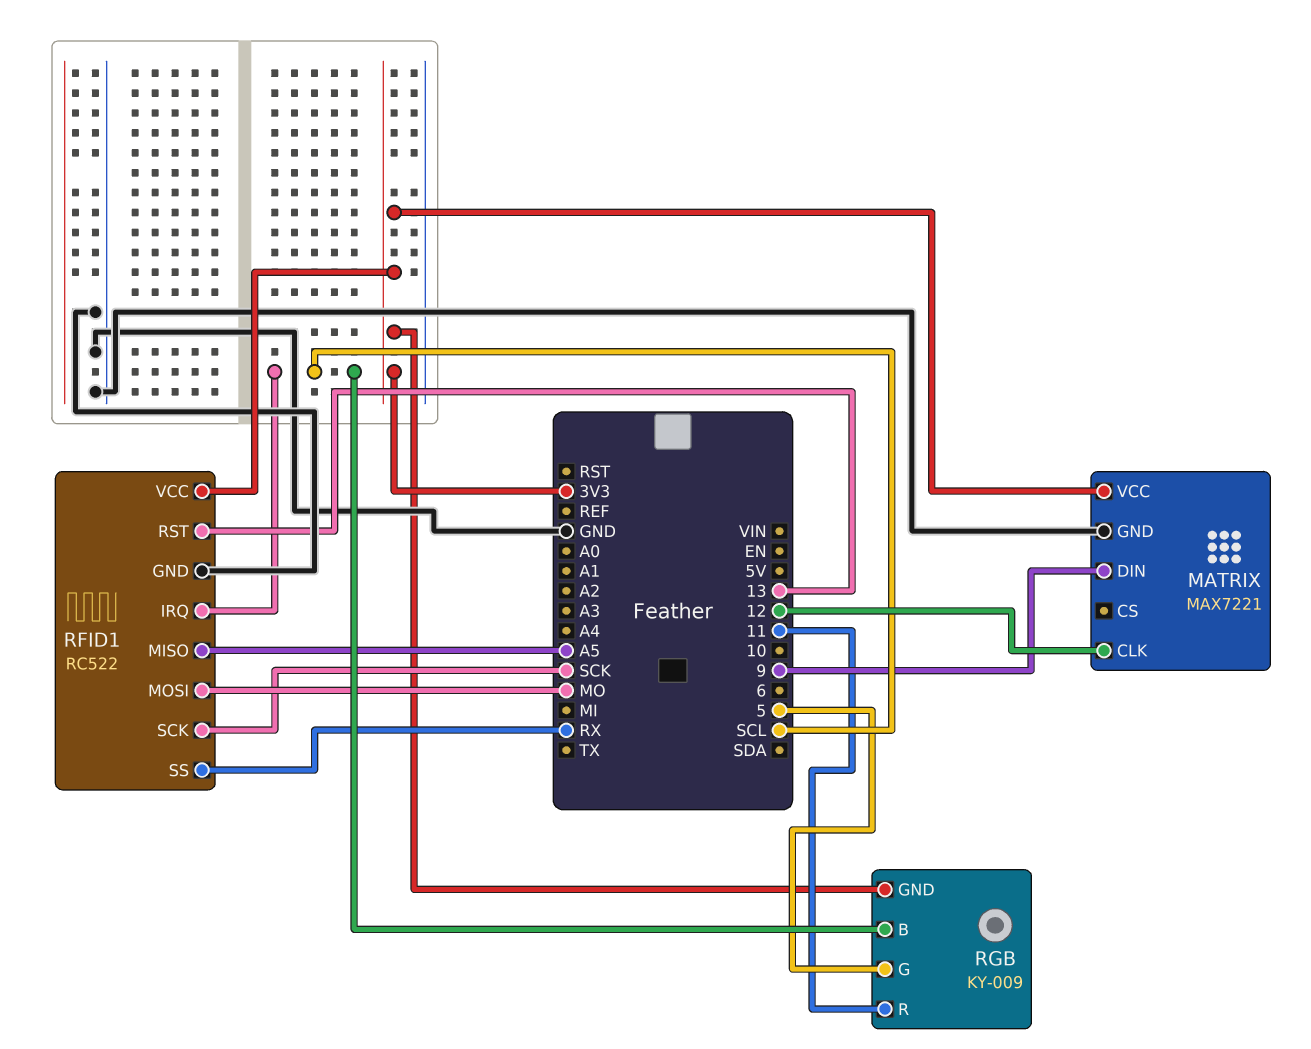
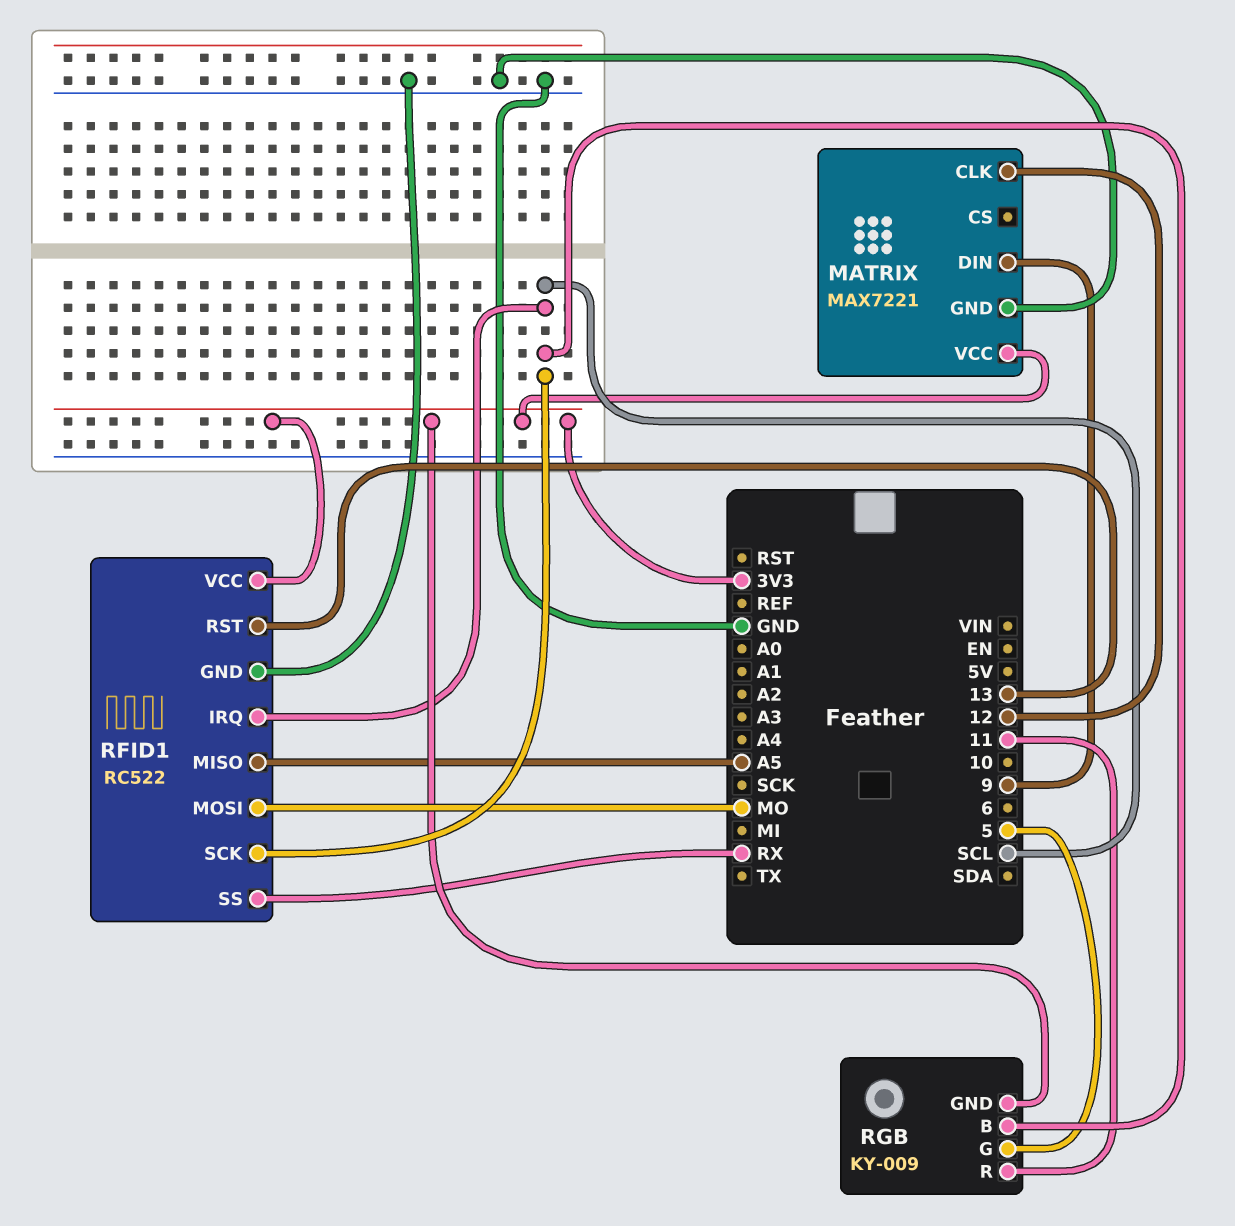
RFID1 pin SCK: SCK -> SCL

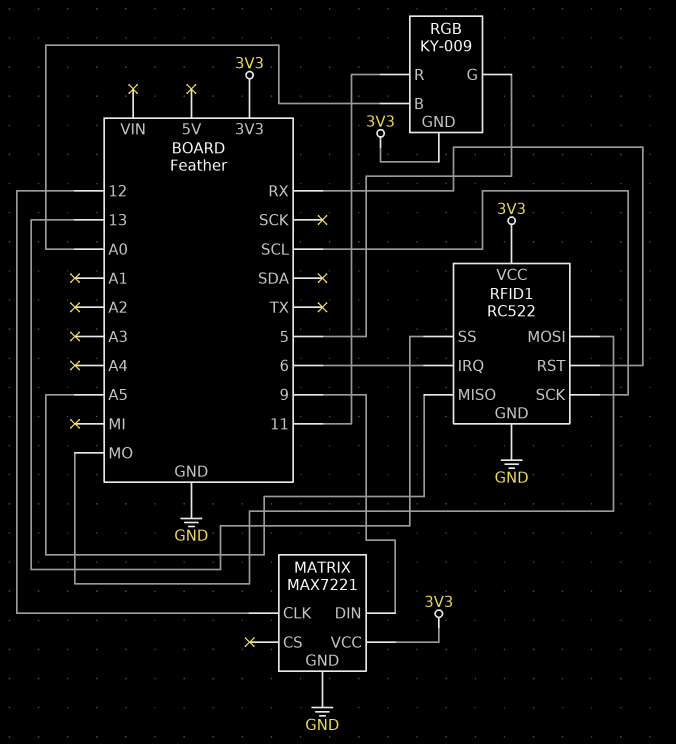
RFID1 pin IRQ: SCL -> 6
RFID1 pin RST: 13 -> RX
RFID1 pin SS: RX -> 13
RGB pin B: SCL -> A0

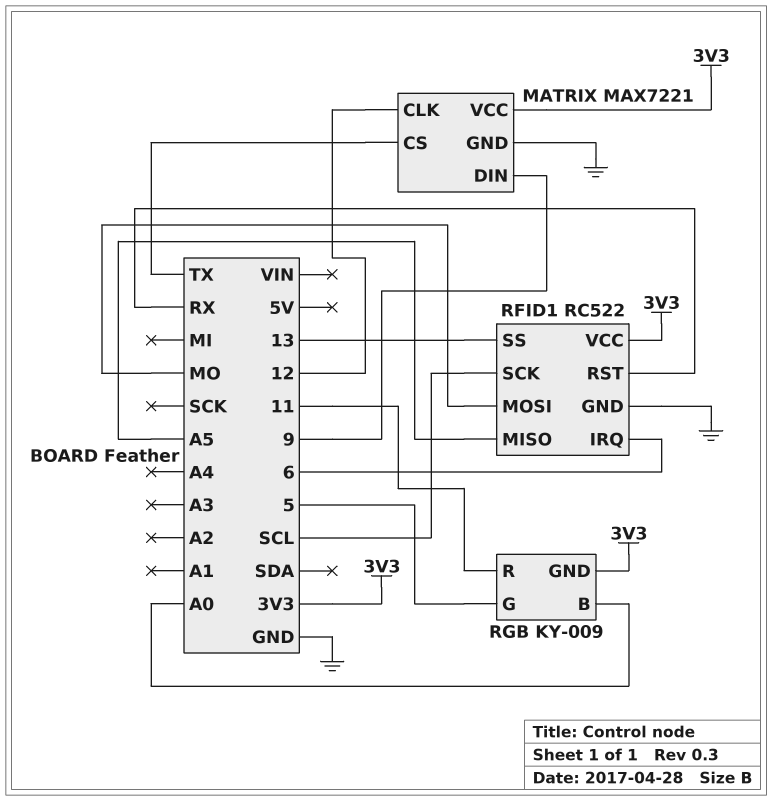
MATRIX pin CS: none -> TX

